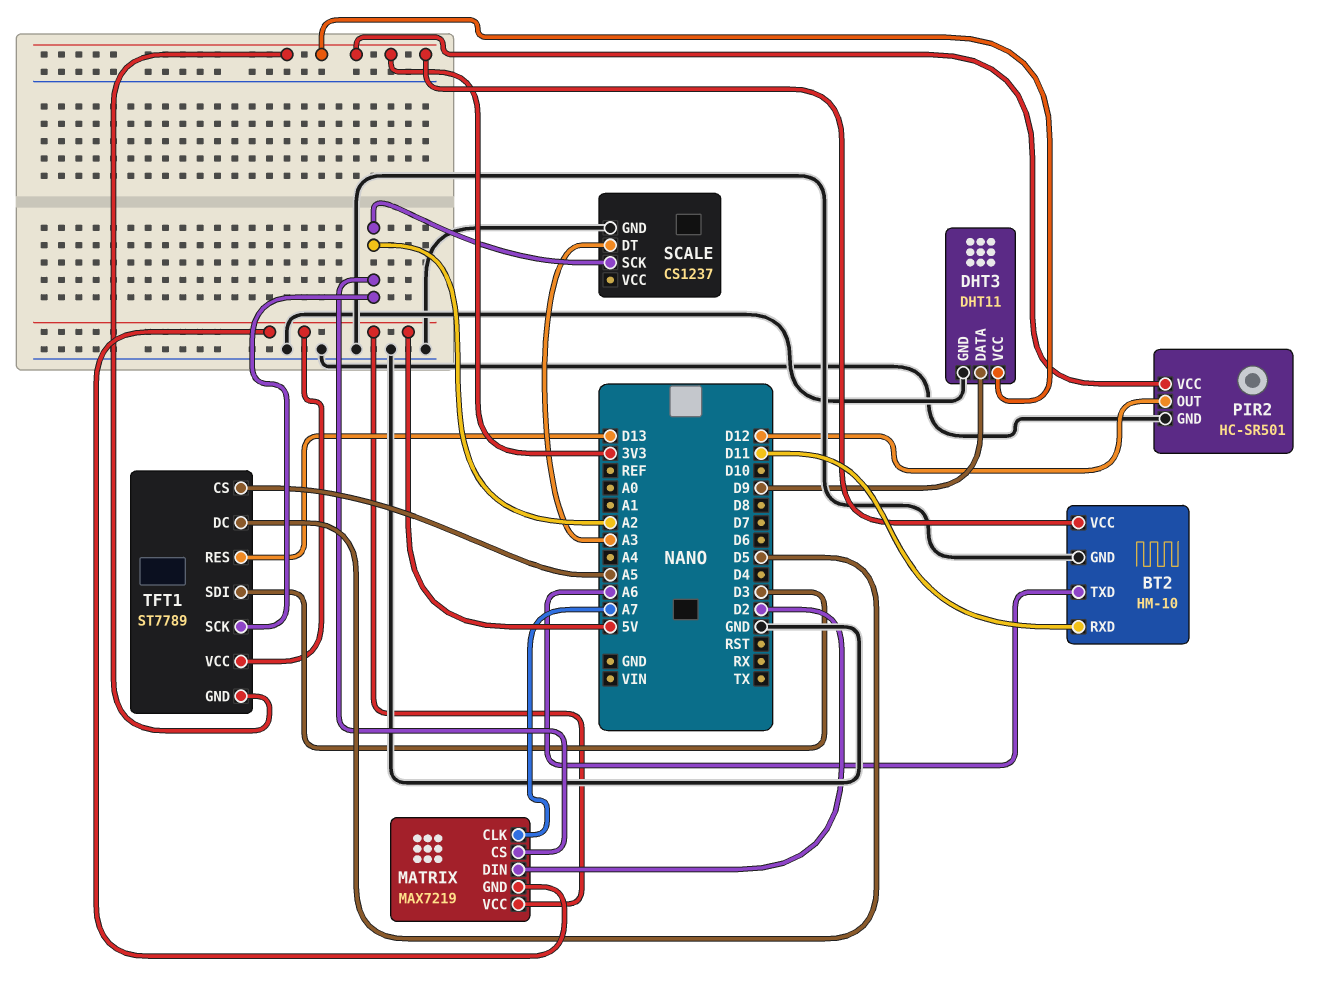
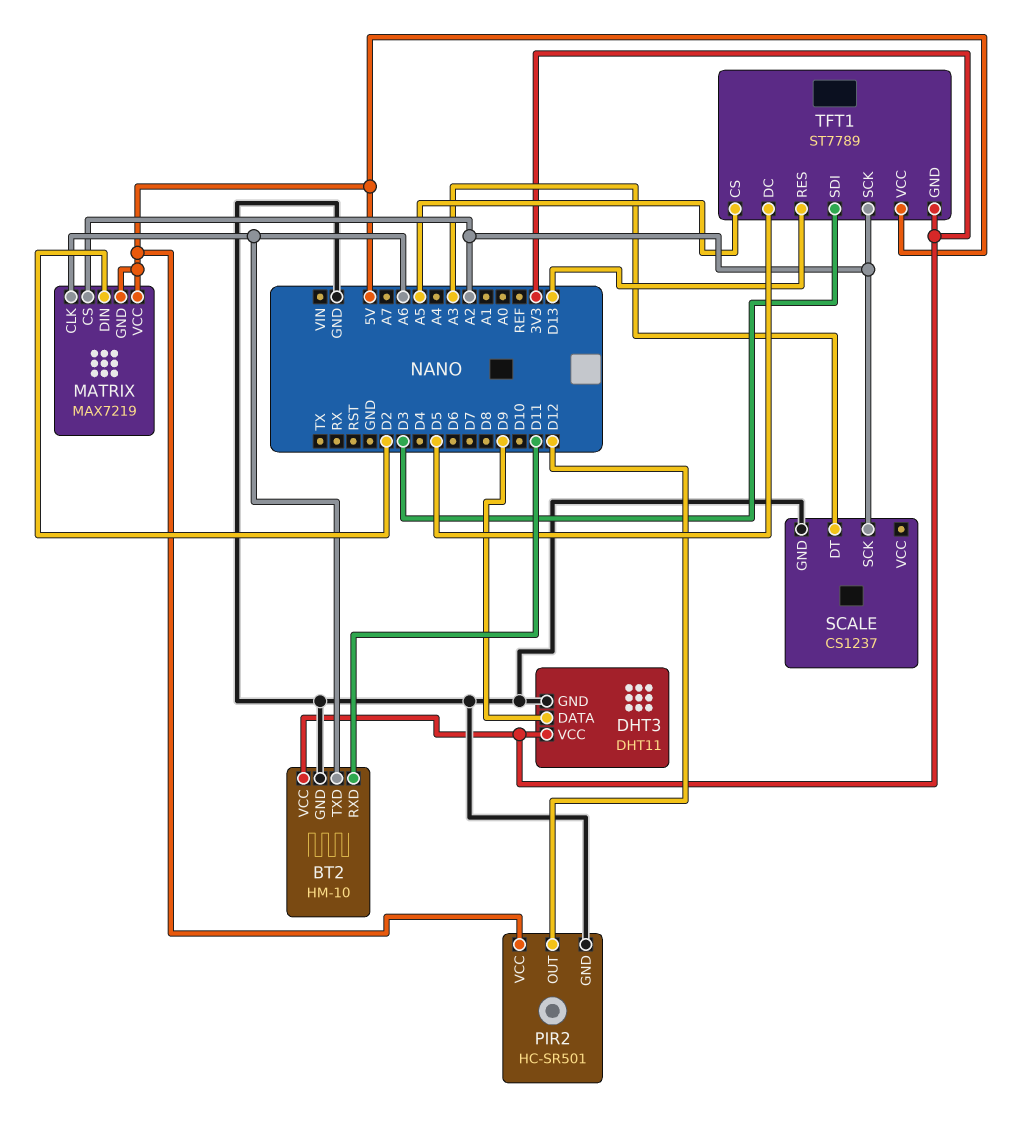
MATRIX pin CLK: A7 -> A6
PIR2 pin VCC: 3V3 -> 5V

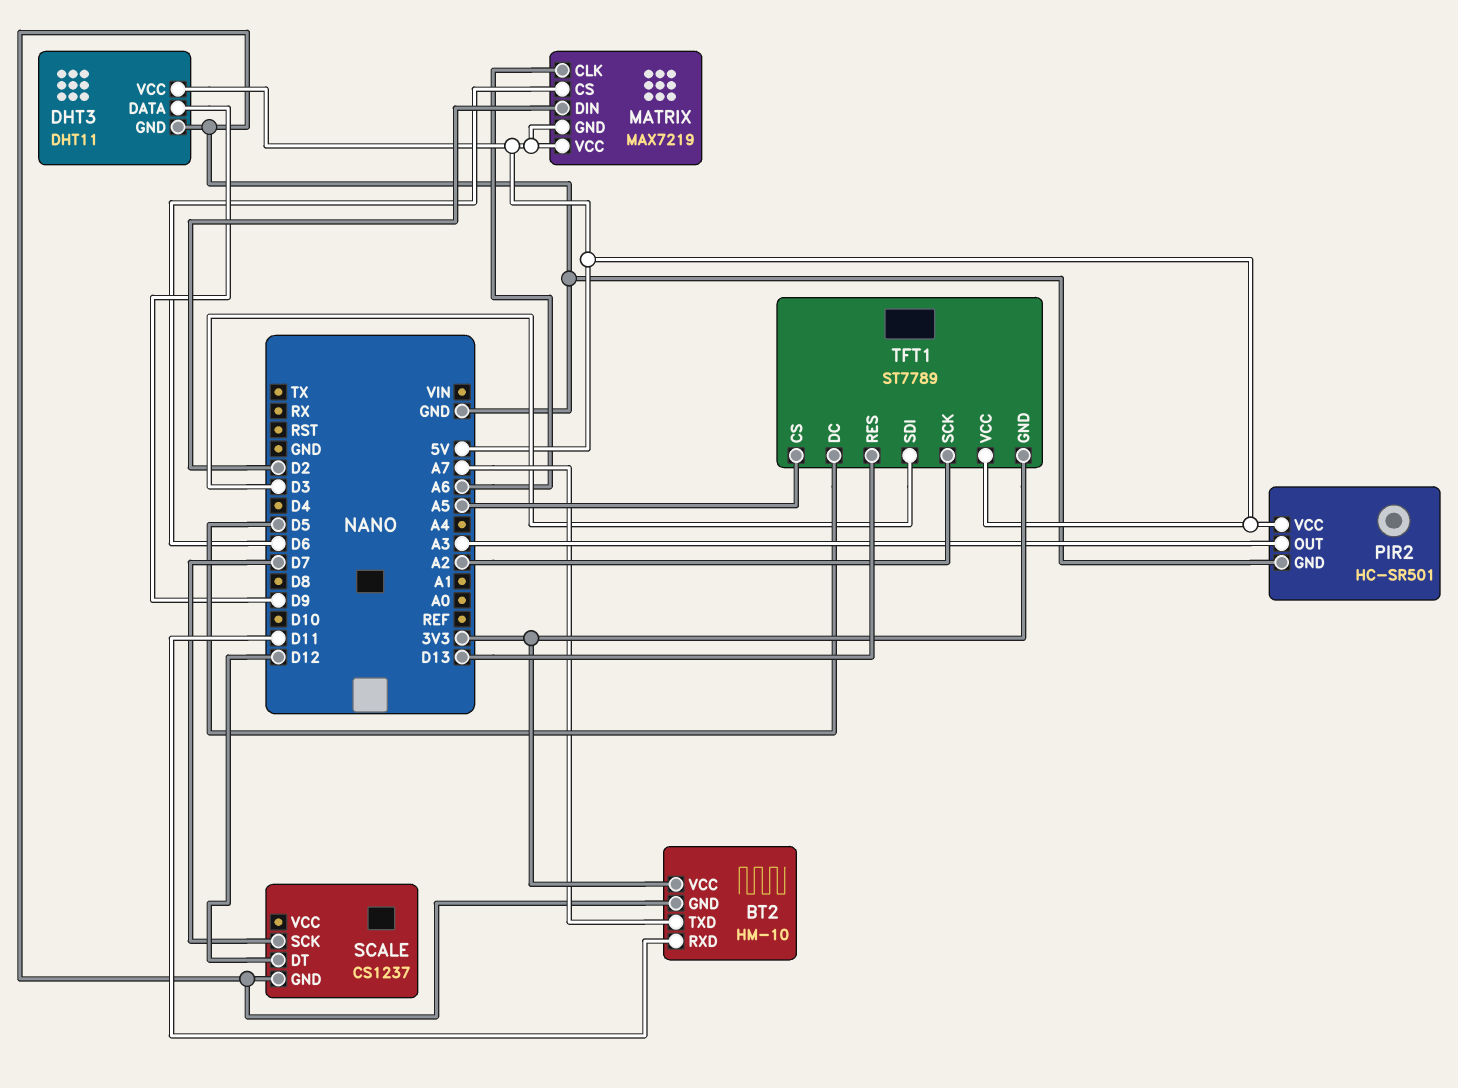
BT2 pin TXD: A6 -> A7
DHT3 pin VCC: 3V3 -> 5V
MATRIX pin CS: A2 -> D6
PIR2 pin OUT: D12 -> A3
SCALE pin DT: A3 -> D12
SCALE pin SCK: A2 -> D7

